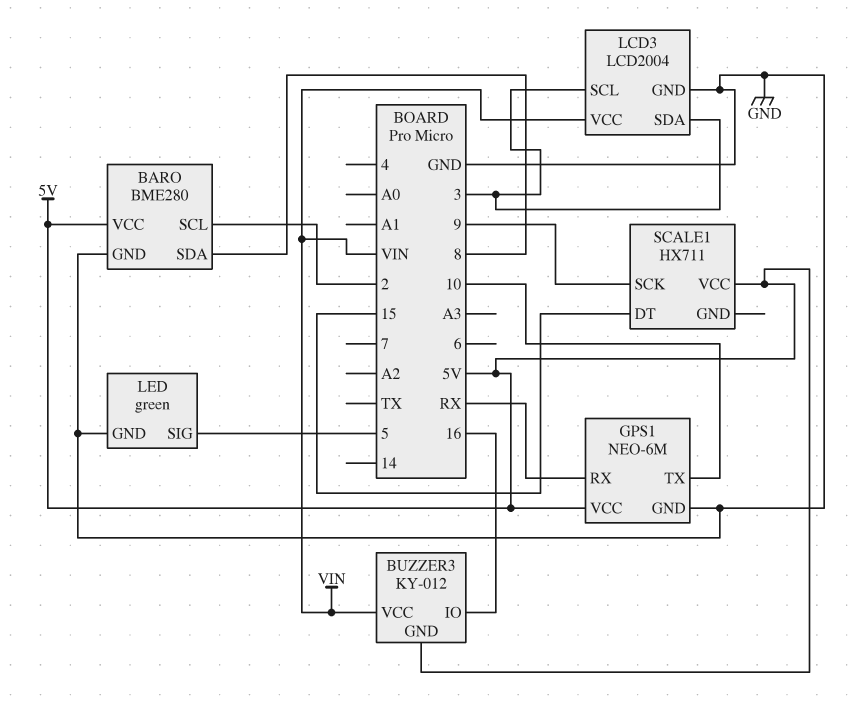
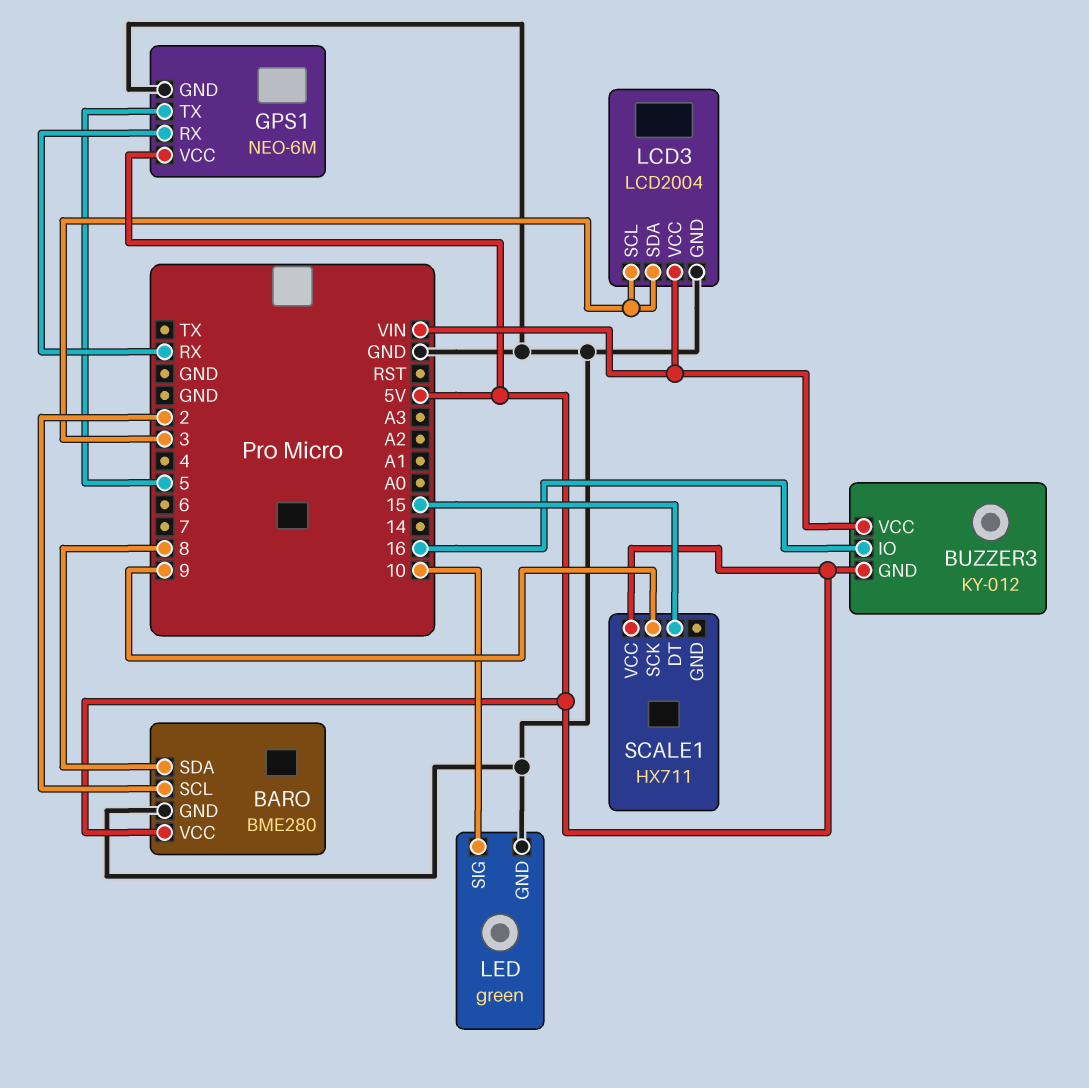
GPS1 pin TX: 10 -> 5
LED pin SIG: 5 -> 10

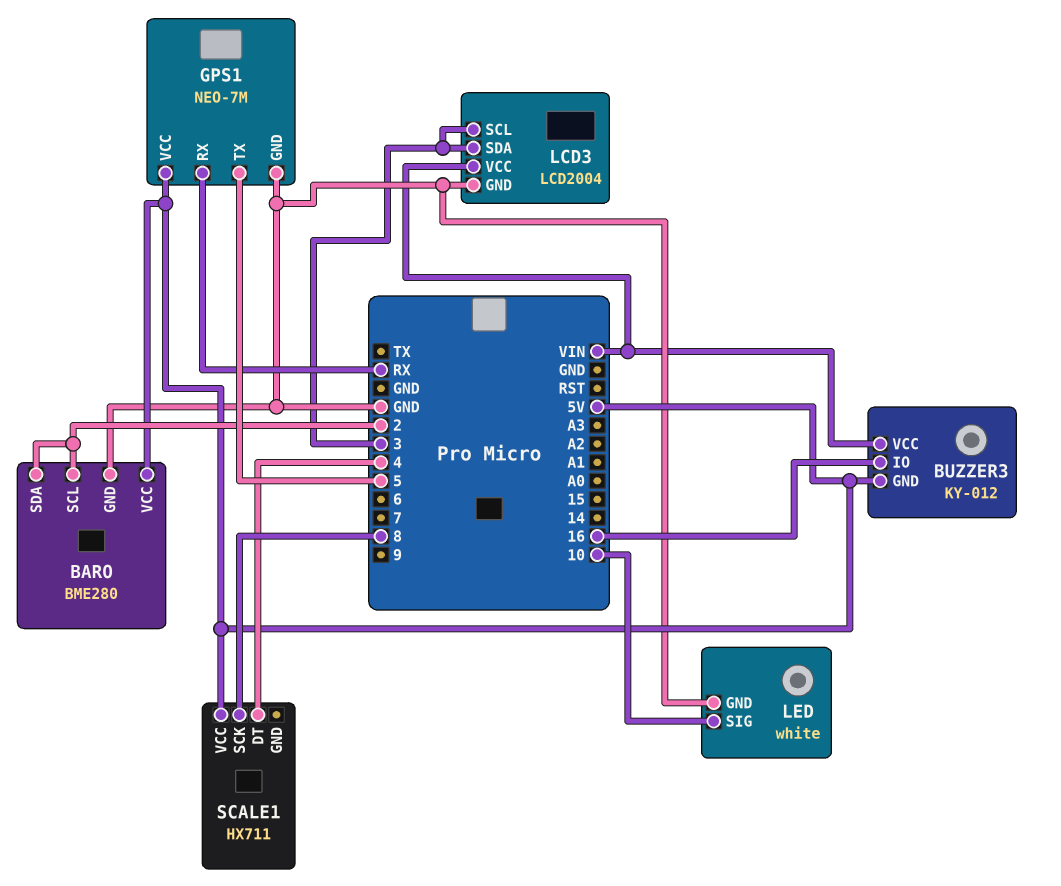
BARO pin SDA: 8 -> 2
GPS1: NEO-6M -> NEO-7M
LED: green -> white
SCALE1 pin DT: 15 -> 4
SCALE1 pin SCK: 9 -> 8

